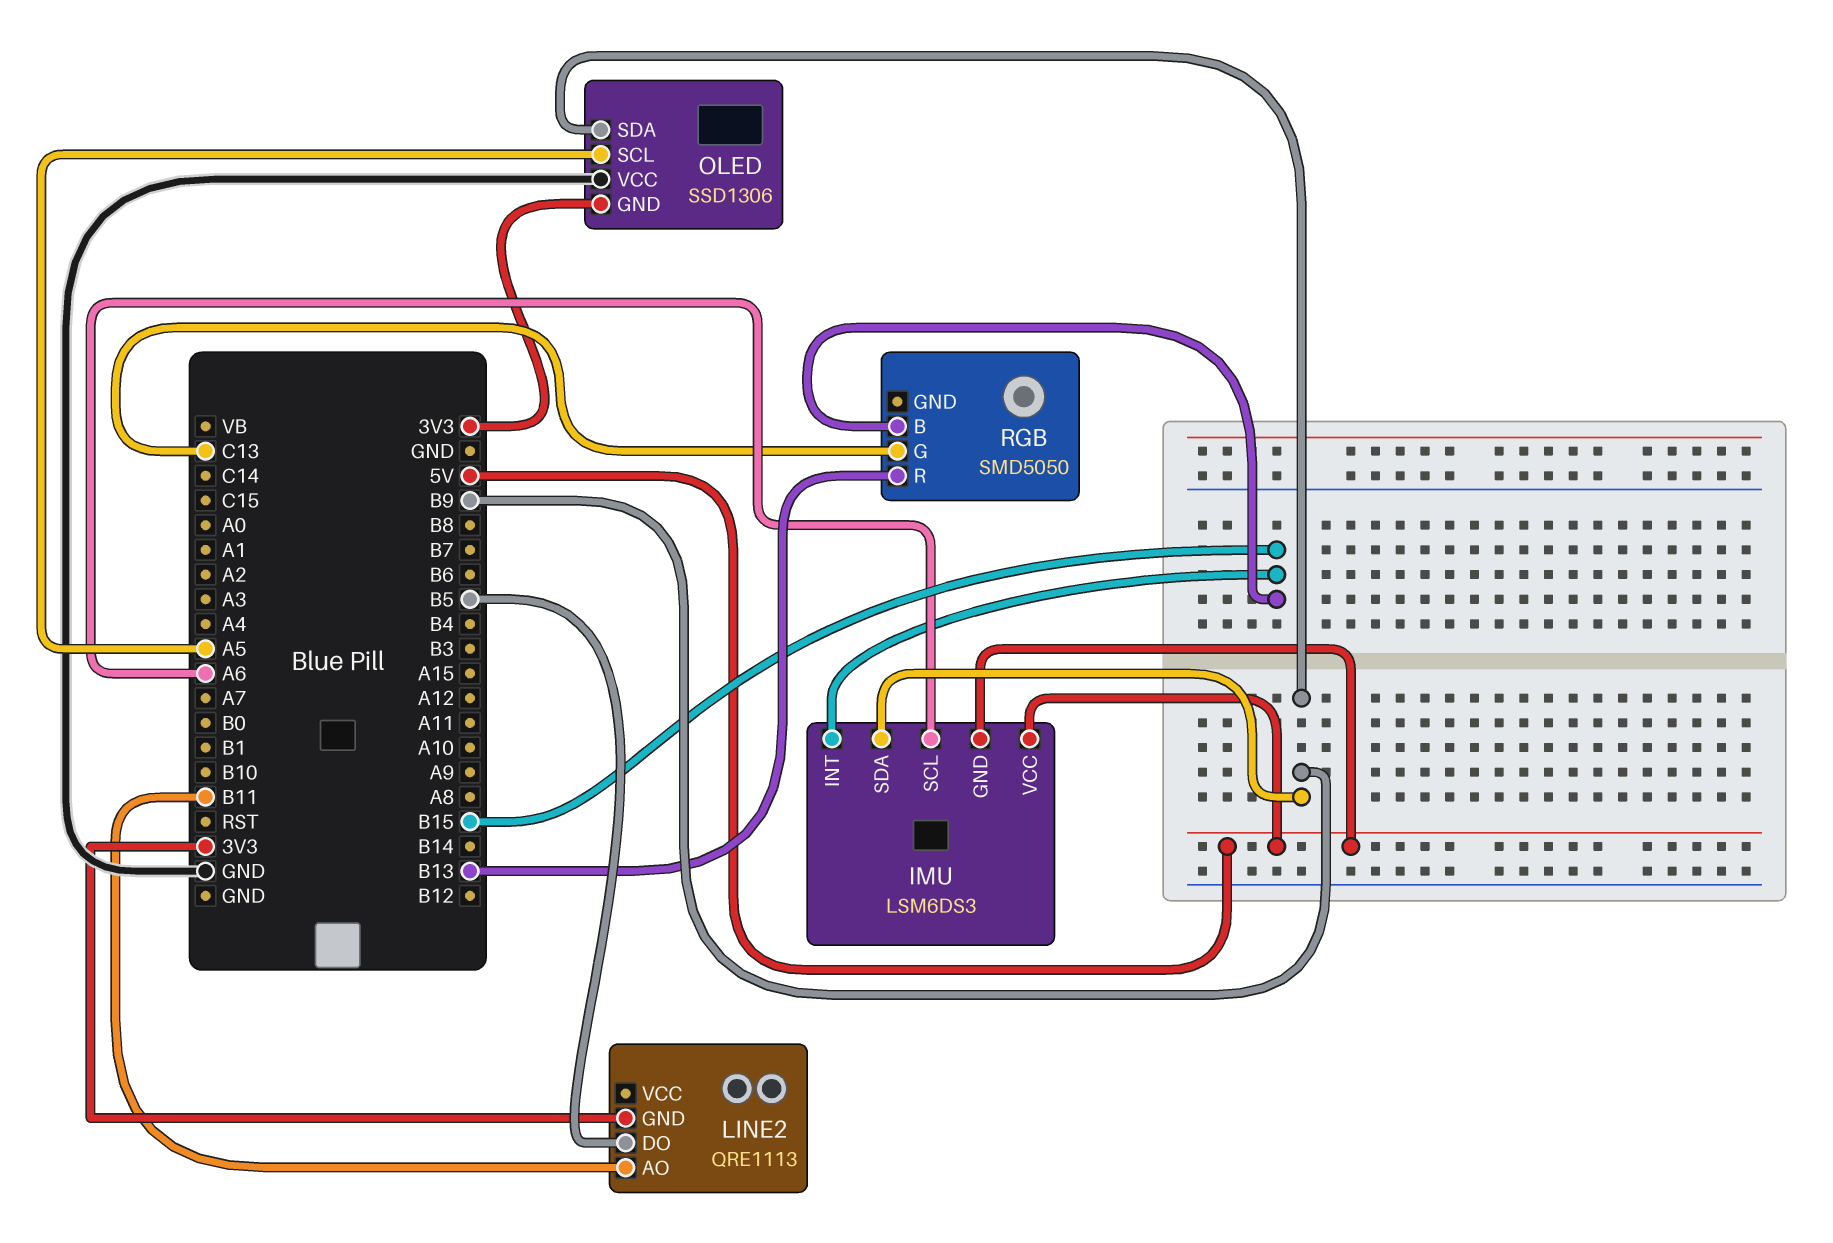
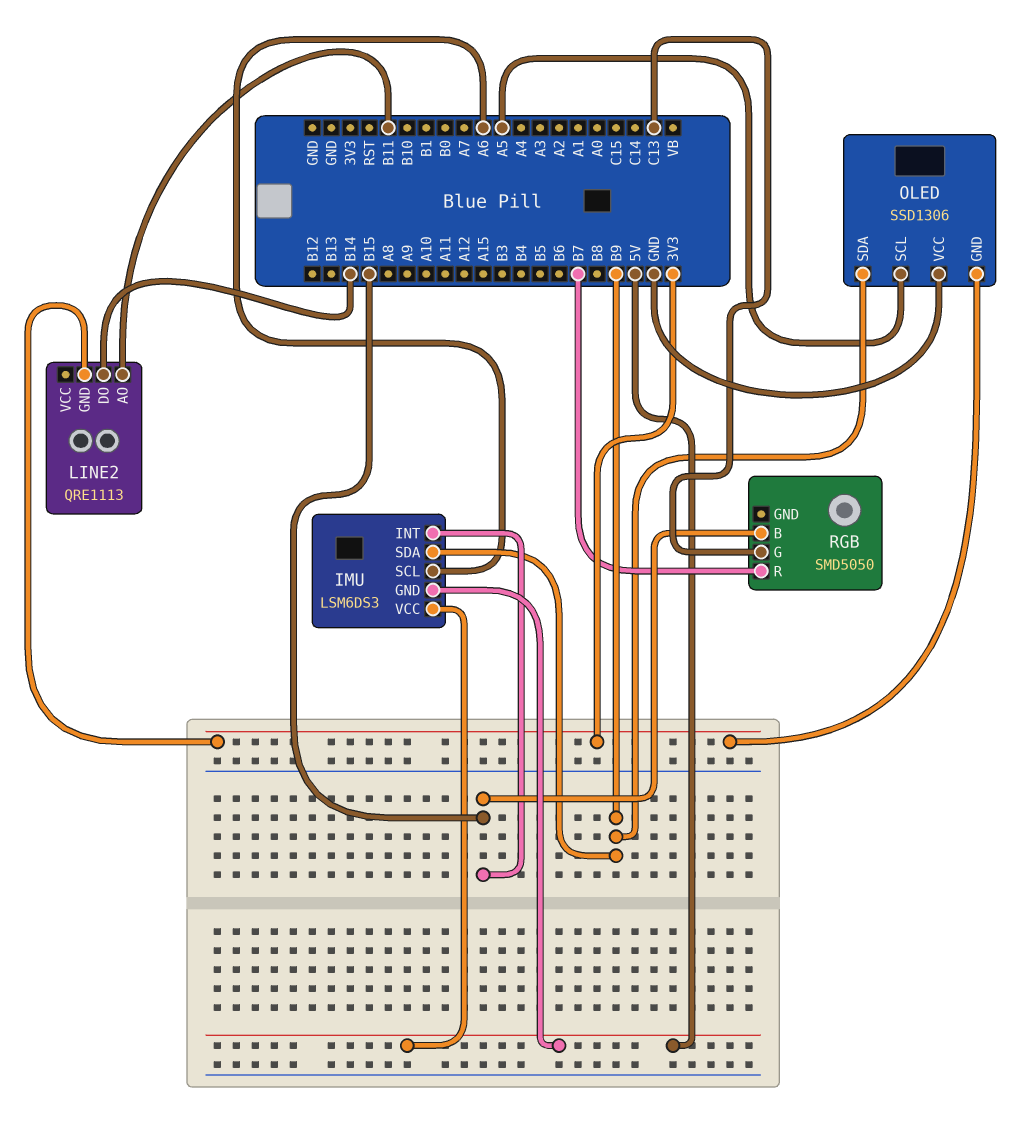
LINE2 pin DO: B5 -> B14
RGB pin R: B13 -> B7

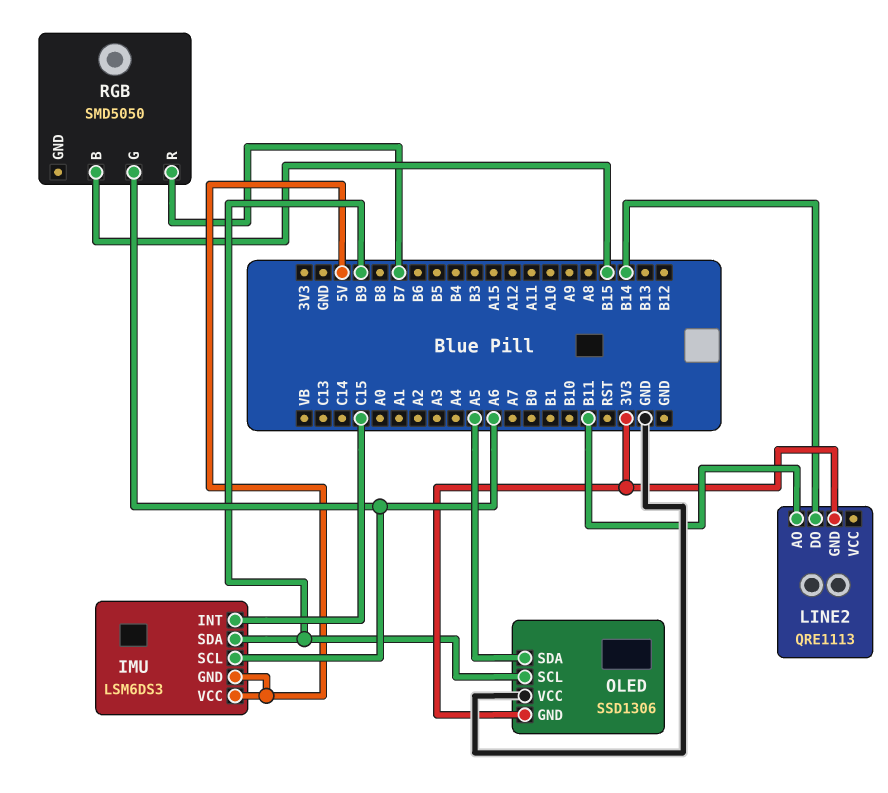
IMU pin INT: B15 -> C15
OLED pin SCL: A5 -> B9
OLED pin SDA: B9 -> A5
RGB pin G: C13 -> A6

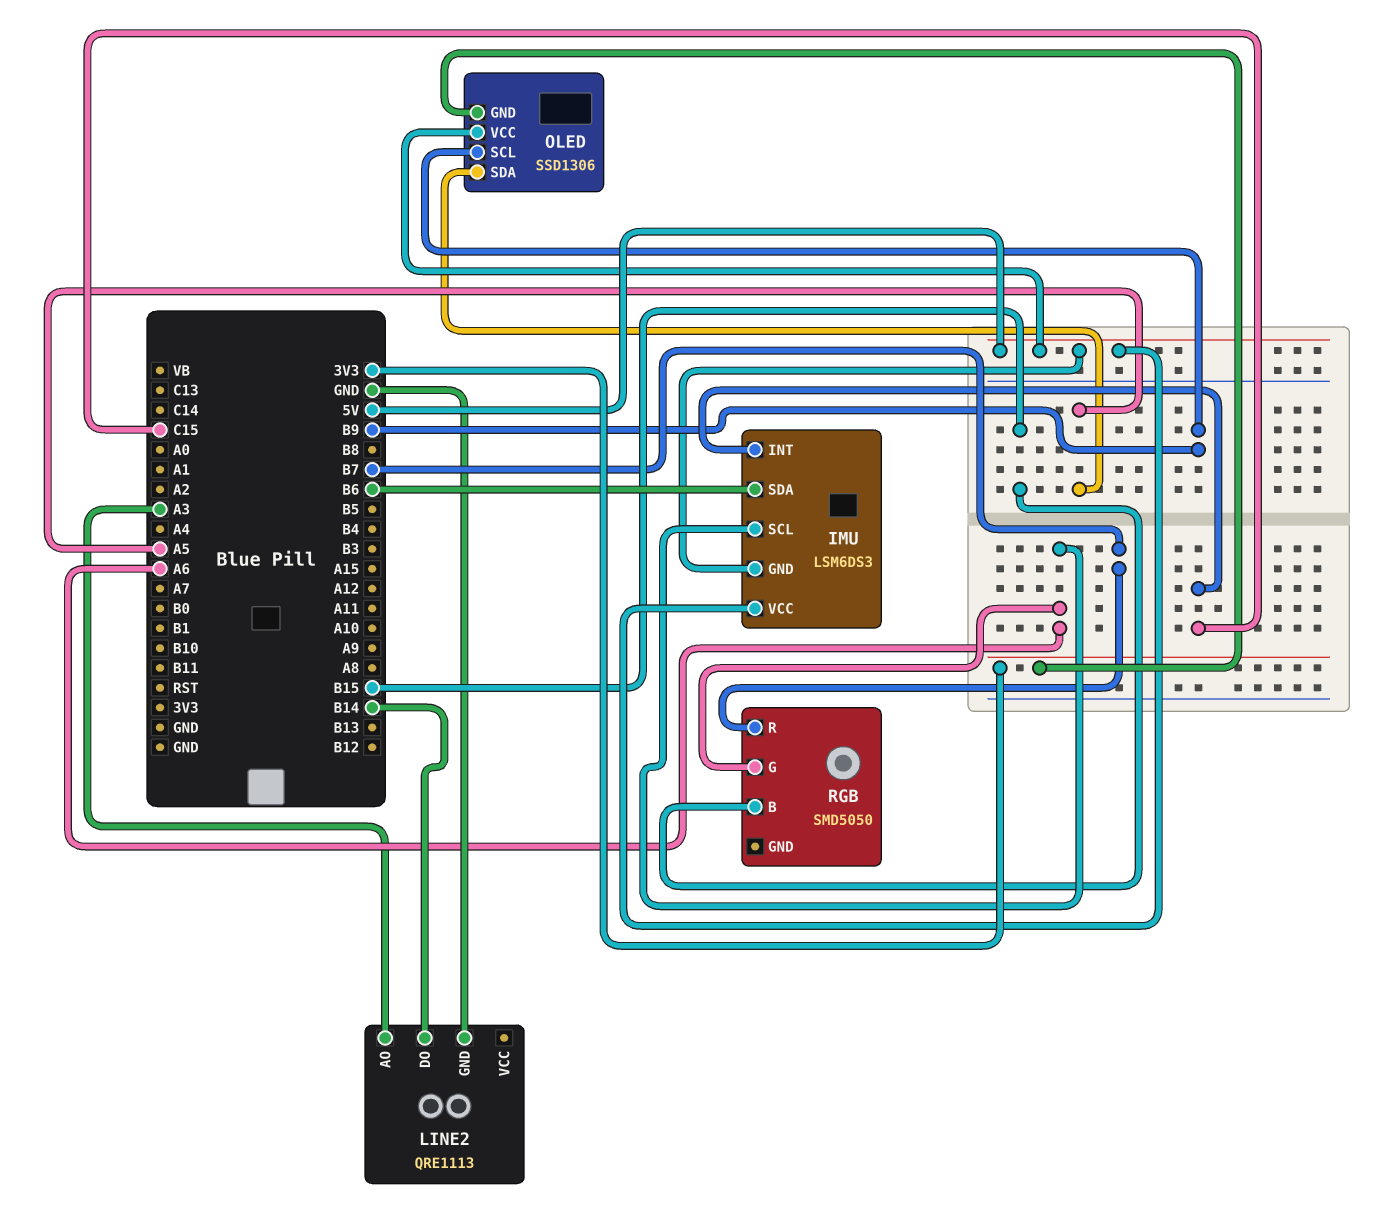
IMU pin SDA: B9 -> B6
LINE2 pin AO: B11 -> A3
LINE2 pin GND: 3V3 -> GND
OLED pin VCC: GND -> 5V

